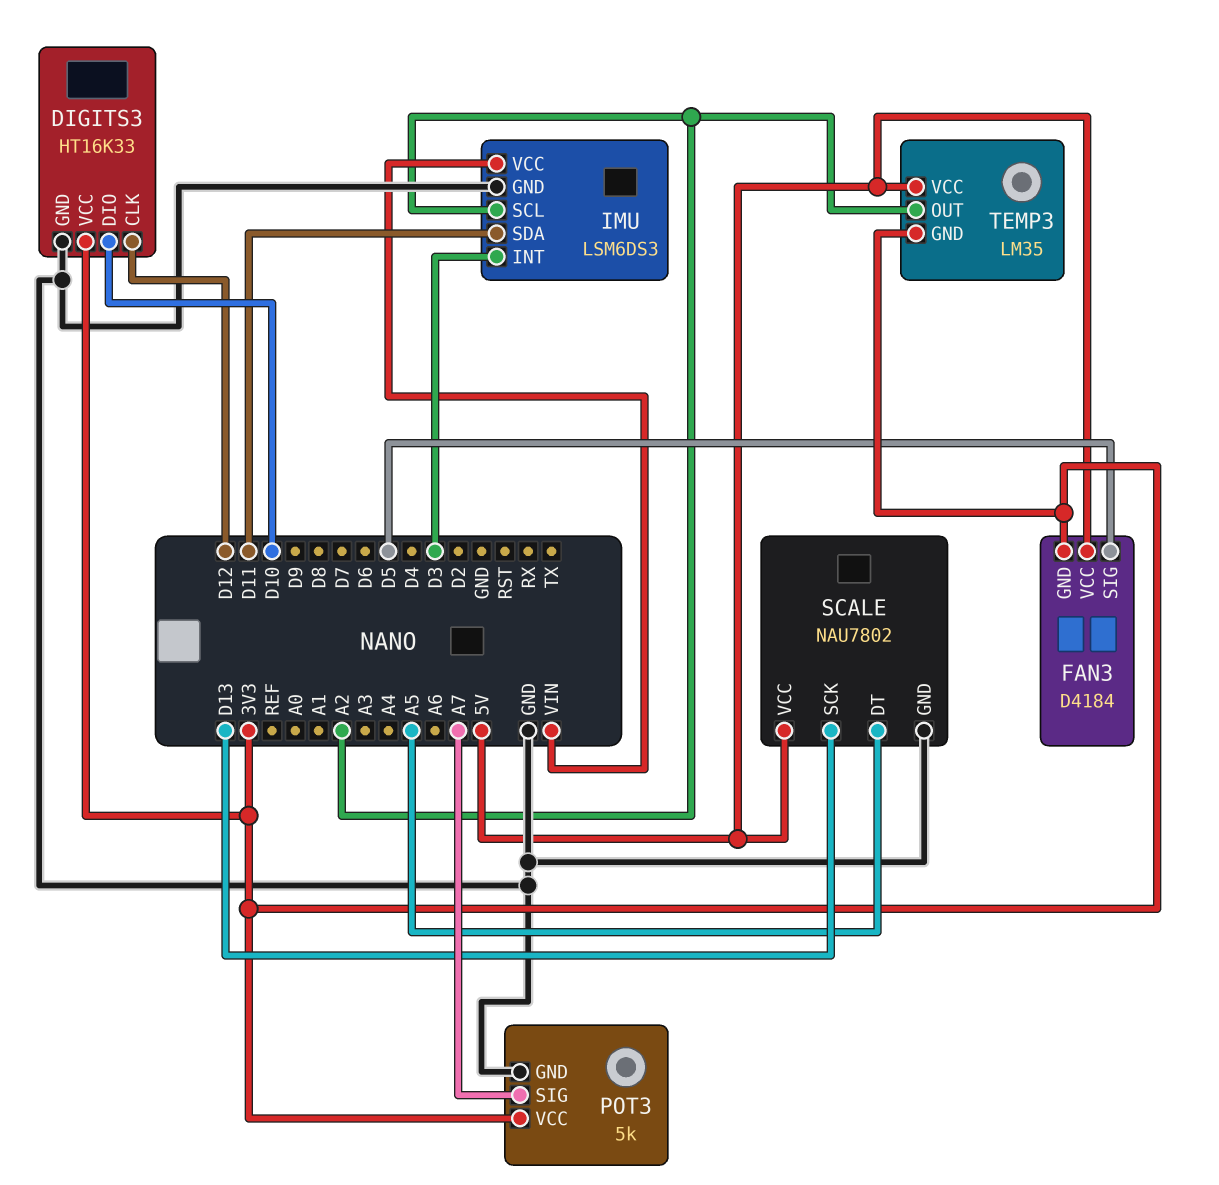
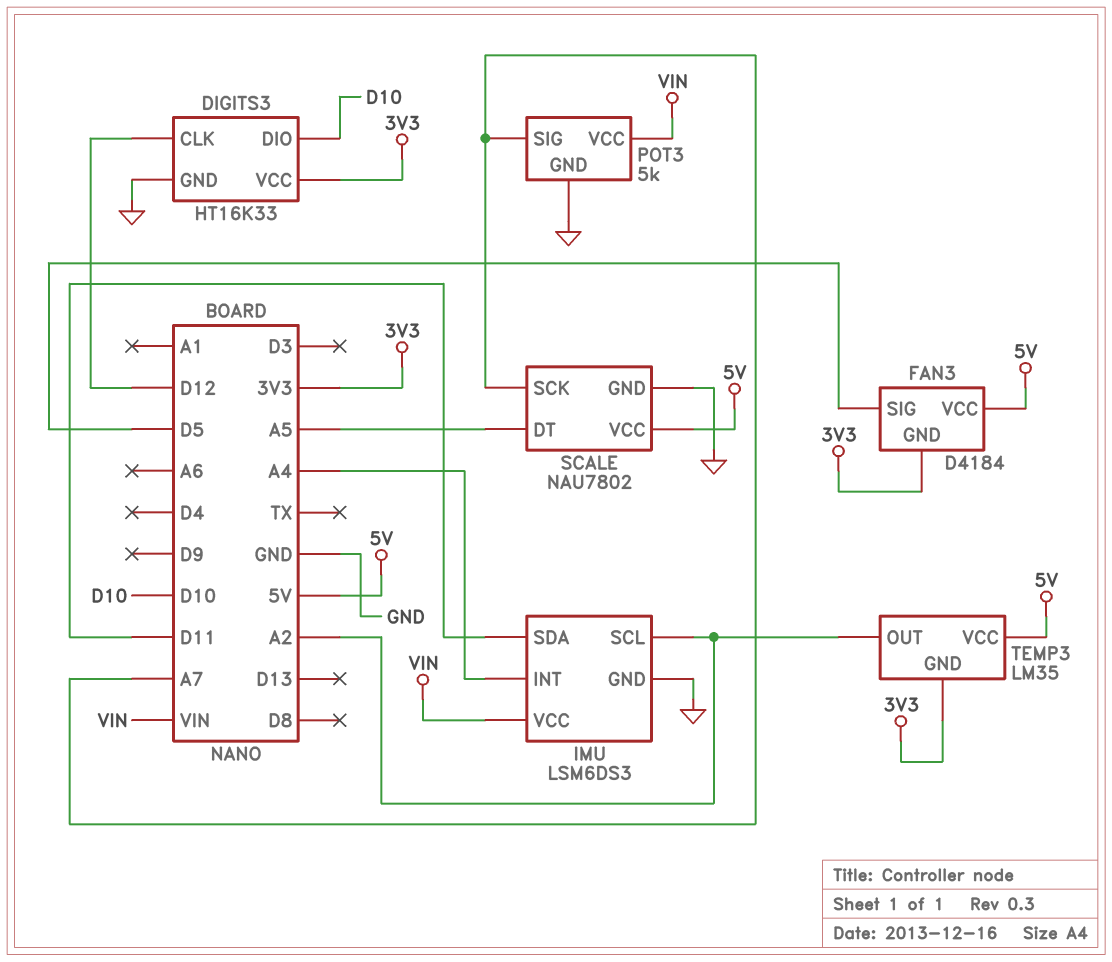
IMU pin INT: D3 -> A4
POT3 pin VCC: 3V3 -> VIN
SCALE pin SCK: D13 -> A7

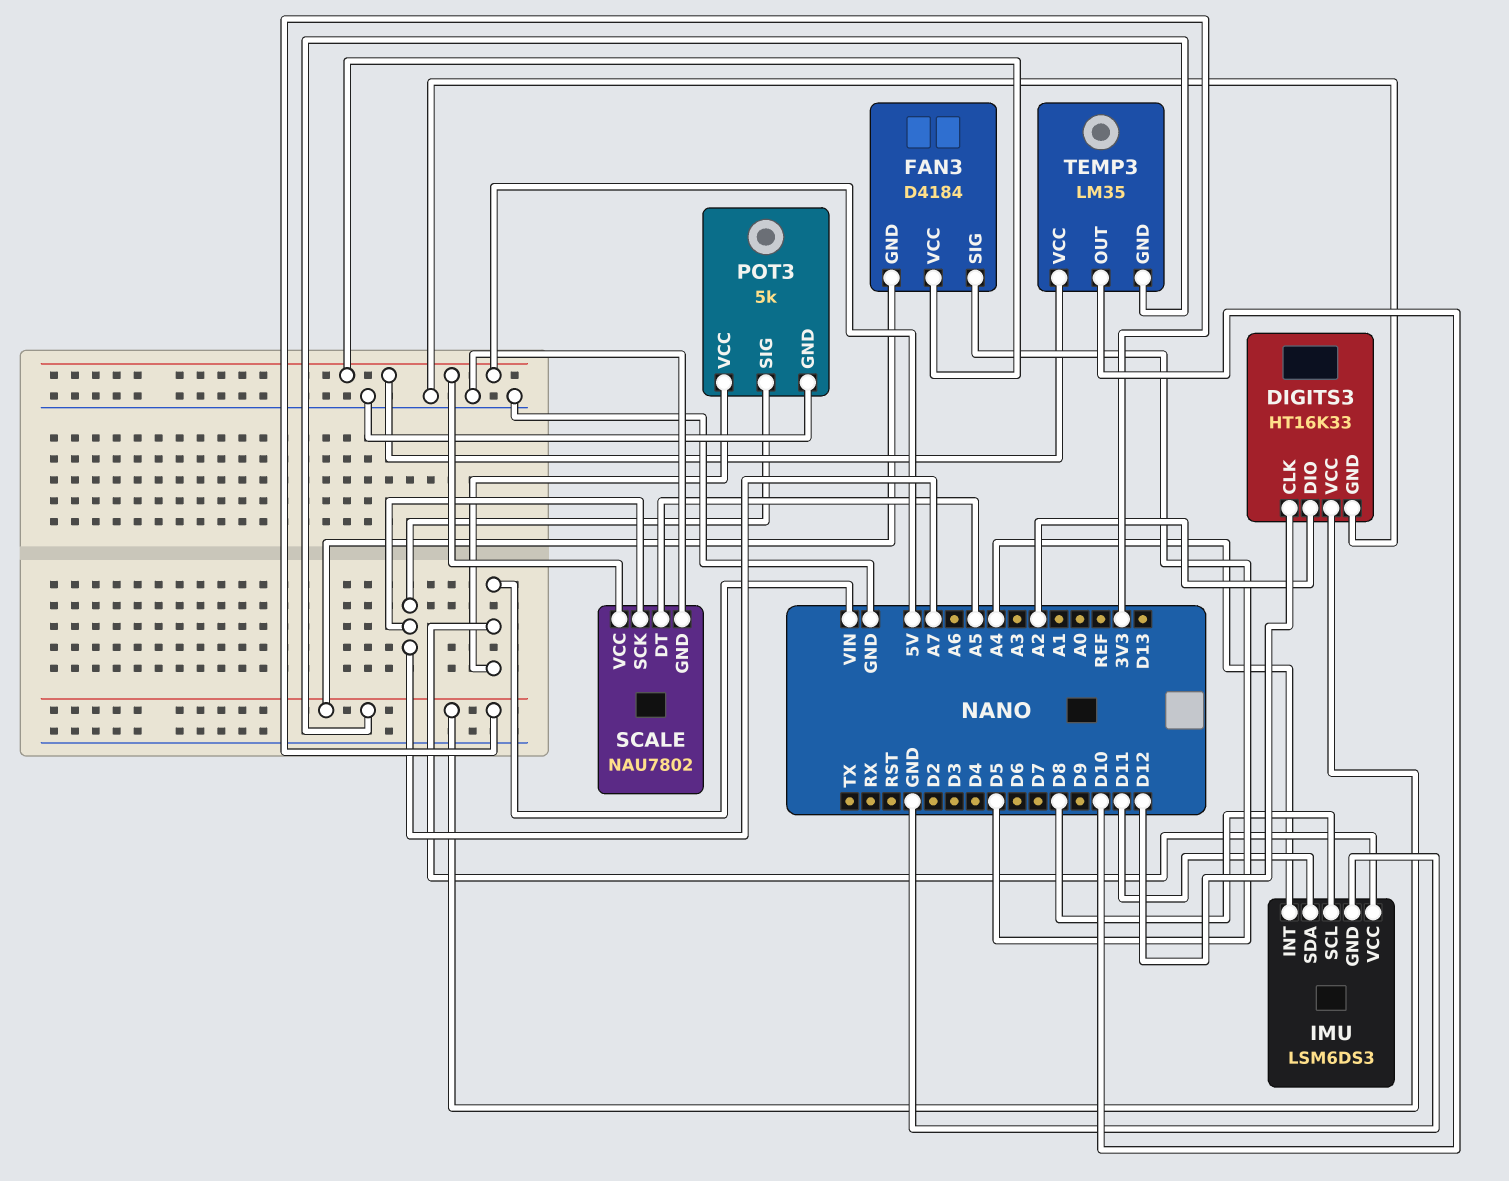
DIGITS3 pin DIO: D10 -> A2
IMU pin SCL: A2 -> D8
TEMP3 pin OUT: A2 -> D10

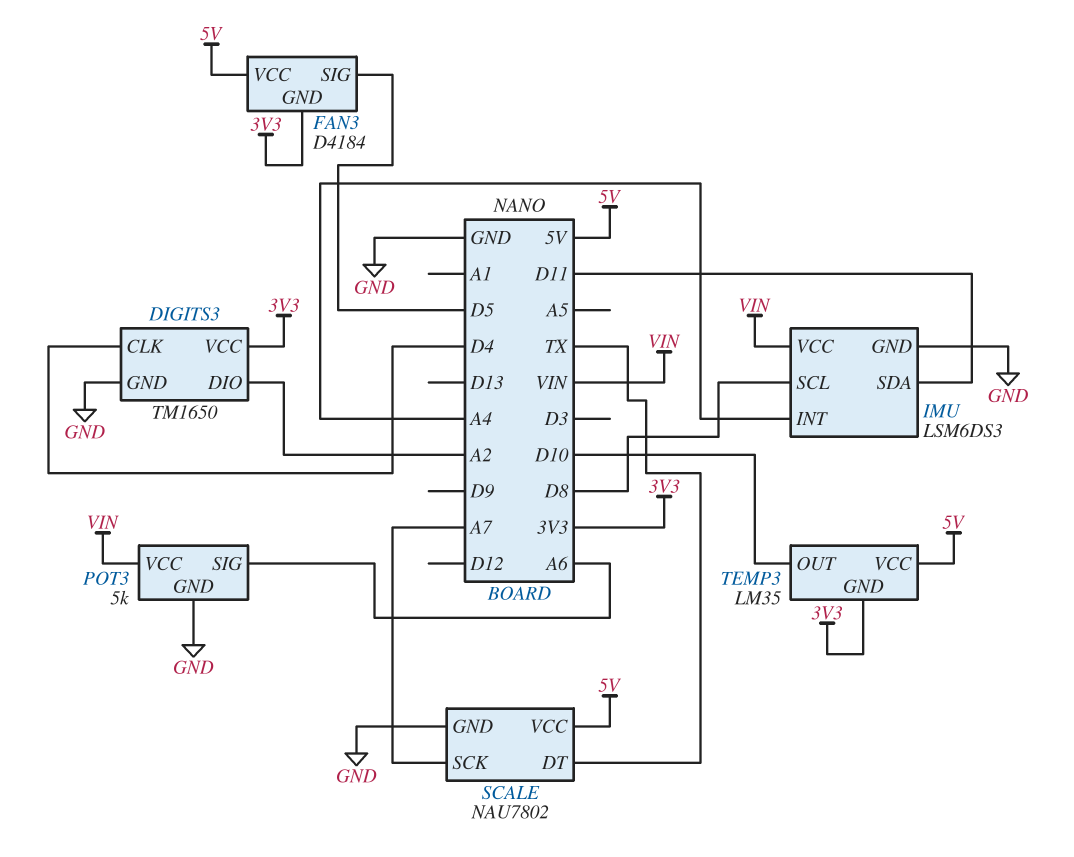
DIGITS3: HT16K33 -> TM1650
DIGITS3 pin CLK: D12 -> D4
POT3 pin SIG: A7 -> A6
SCALE pin DT: A5 -> TX

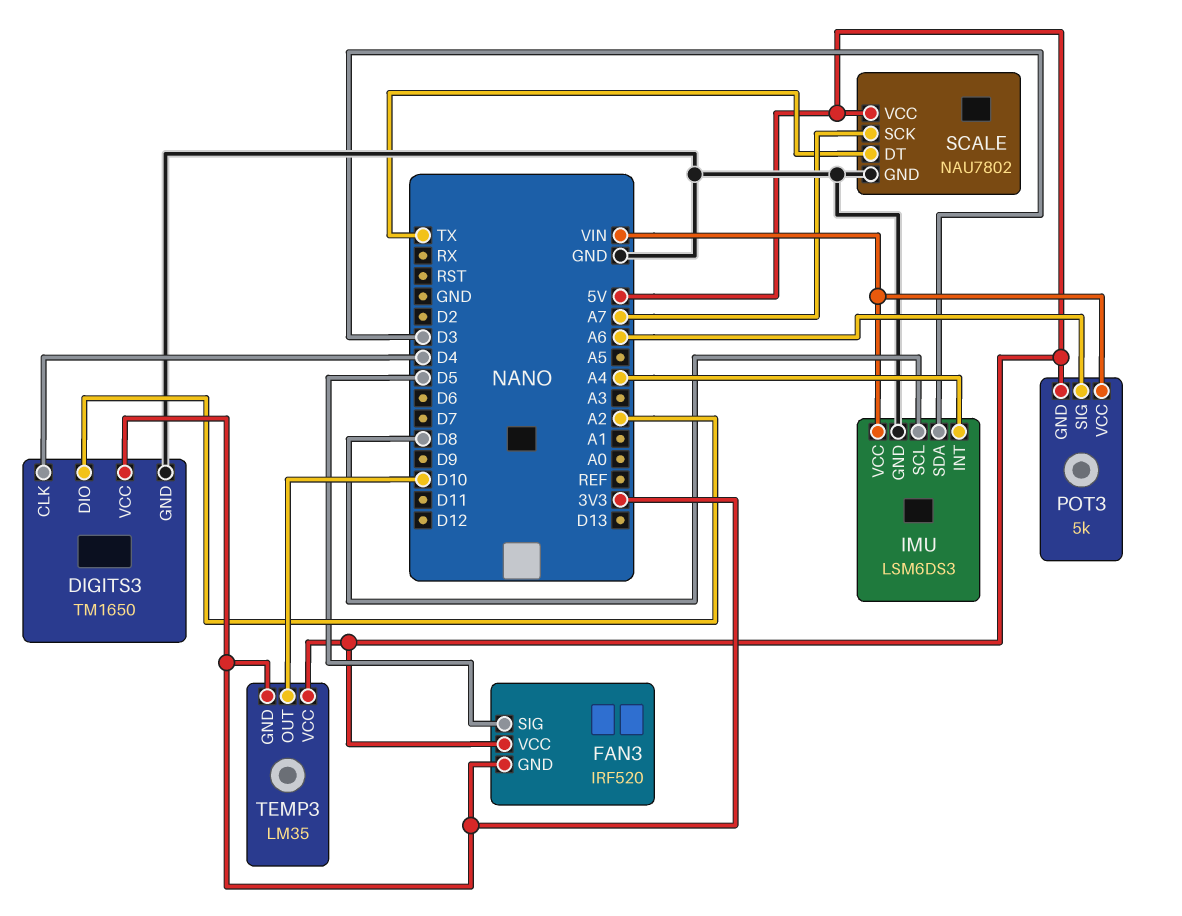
FAN3: D4184 -> IRF520
IMU pin SDA: D11 -> D3
POT3 pin GND: GND -> 5V

